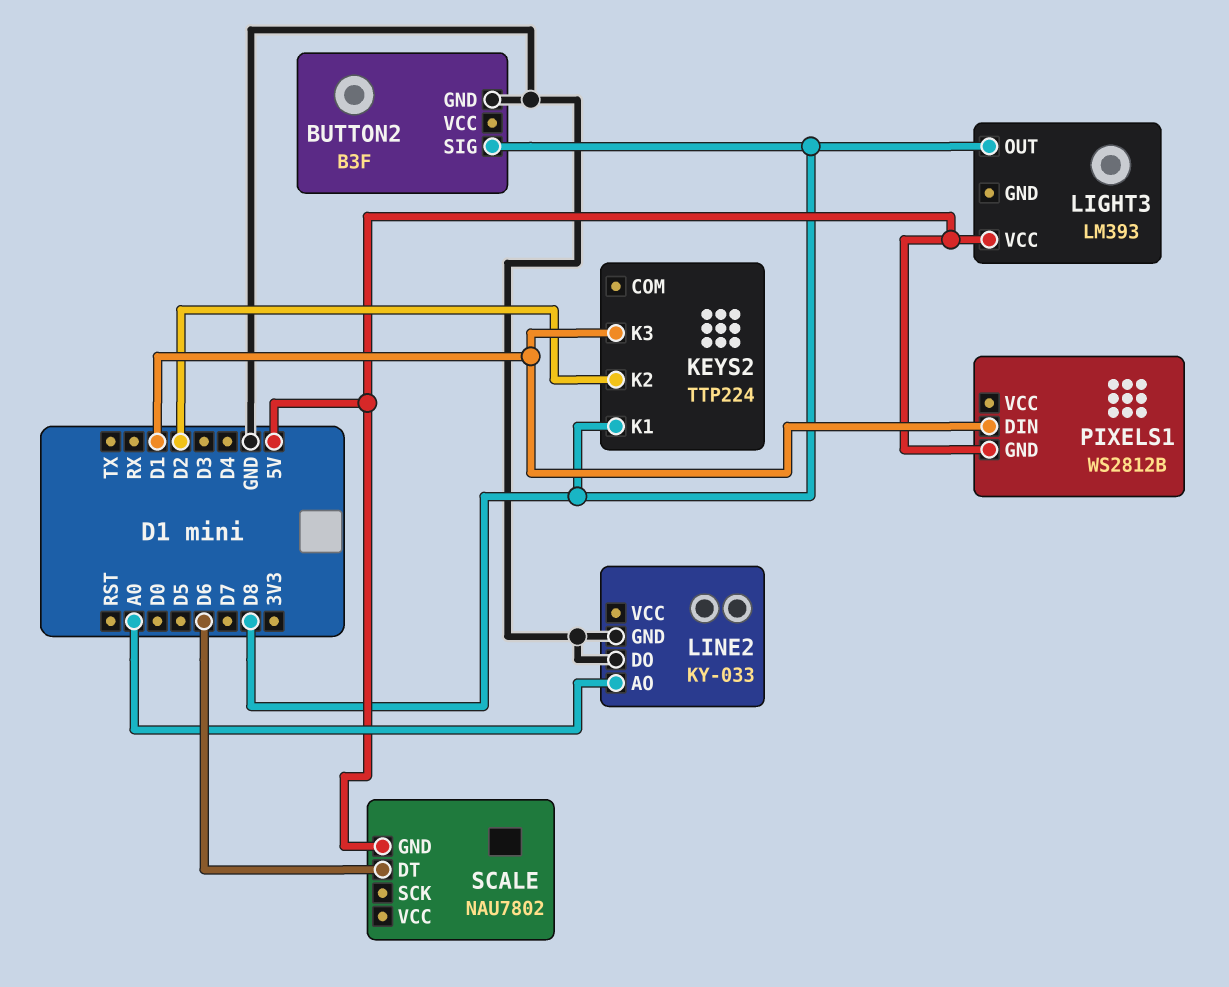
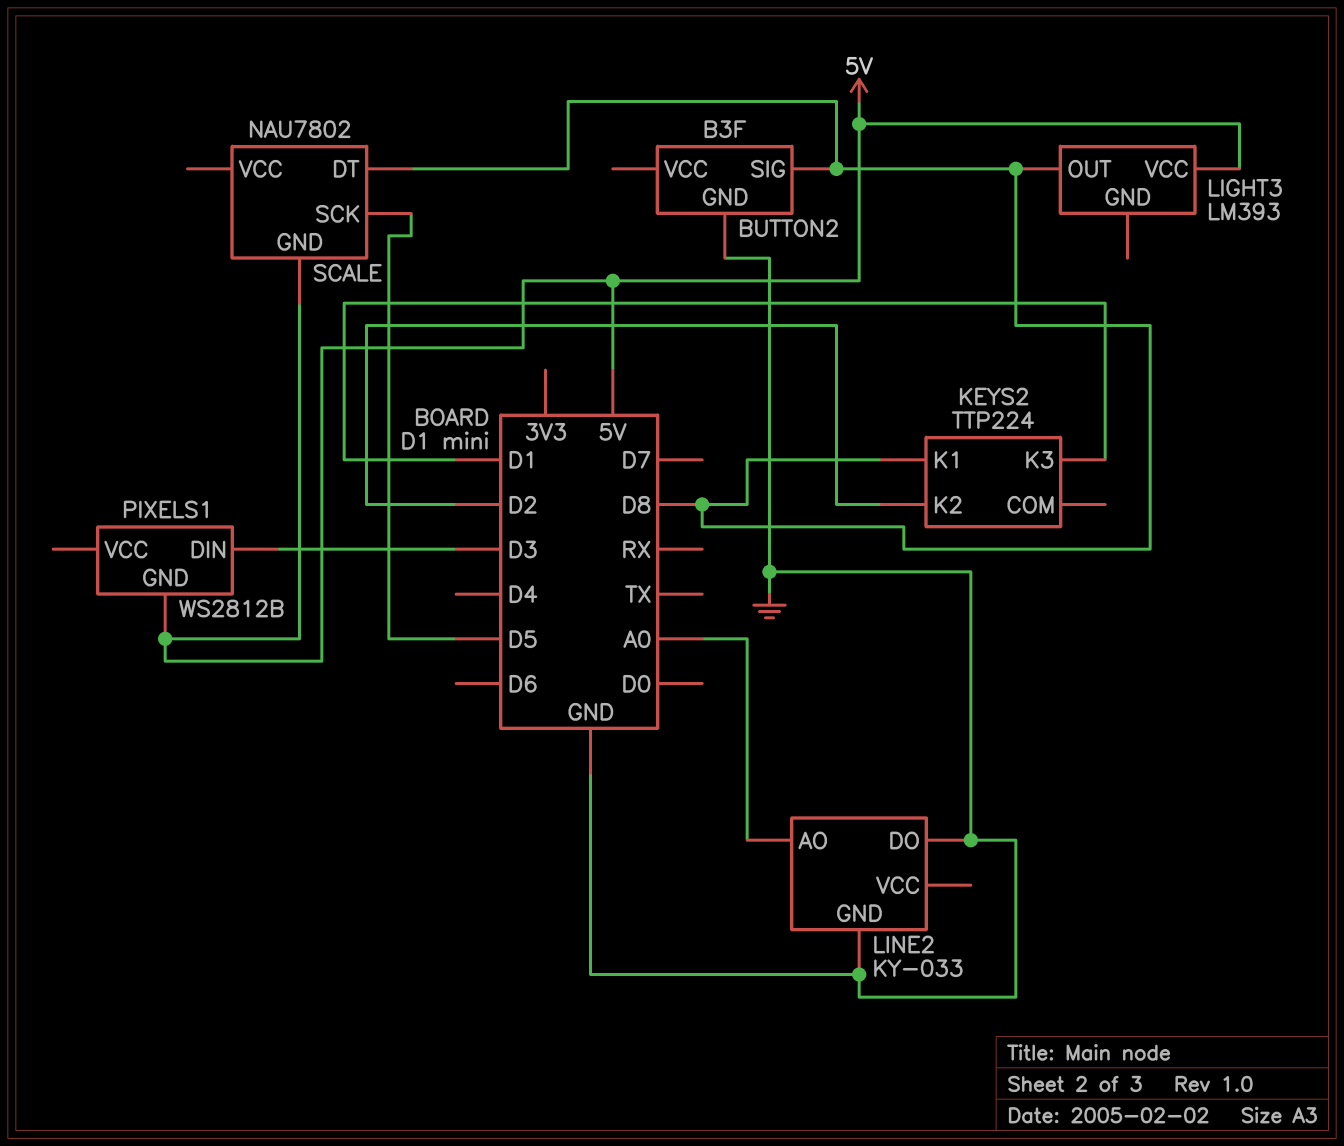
PIXELS1 pin DIN: D1 -> D3
SCALE pin DT: D6 -> D8
SCALE pin SCK: none -> D5

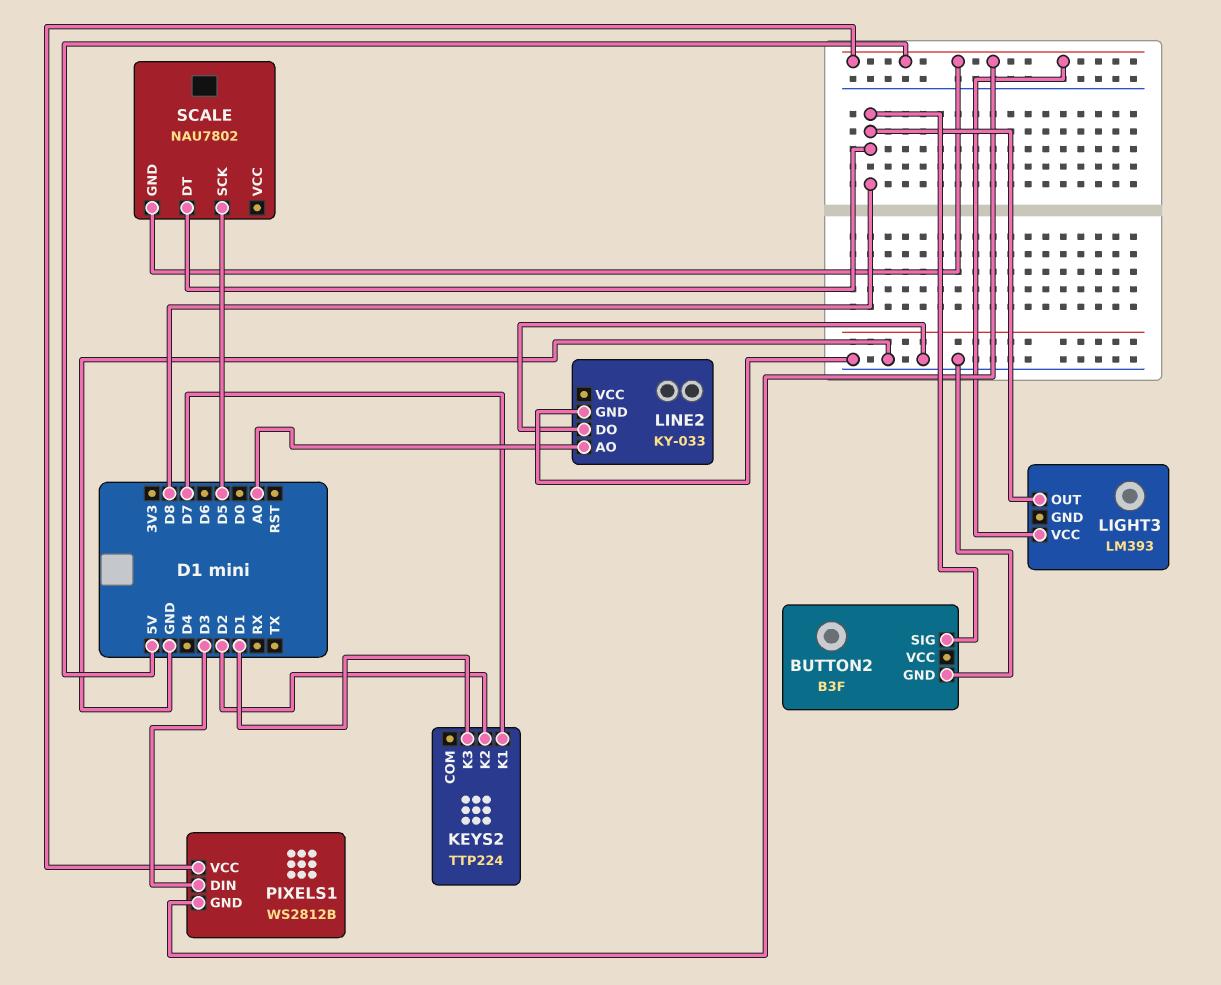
KEYS2 pin K1: D8 -> D7
PIXELS1 pin VCC: none -> 5V

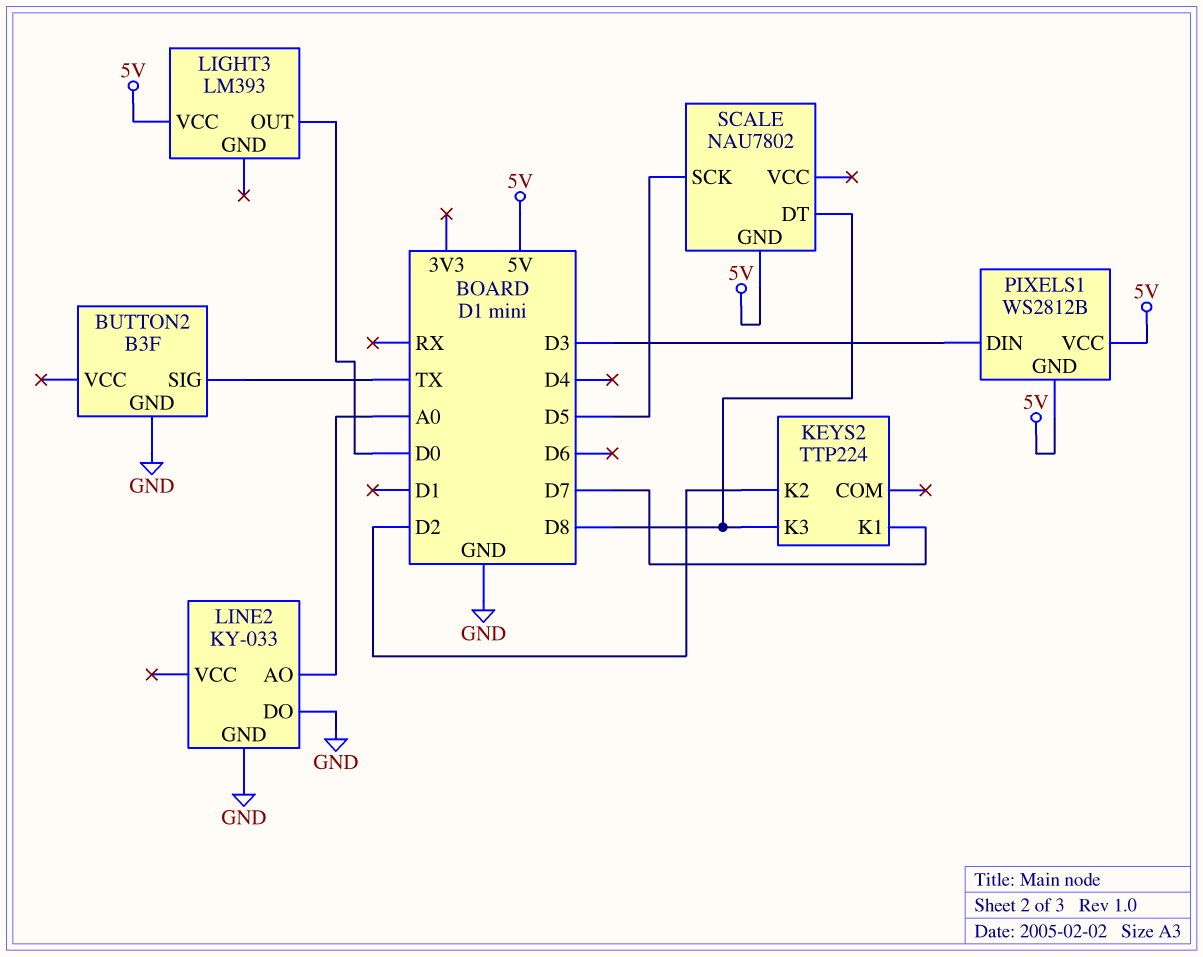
BUTTON2 pin SIG: D8 -> TX
KEYS2 pin K3: D1 -> D8
LIGHT3 pin OUT: D8 -> D0

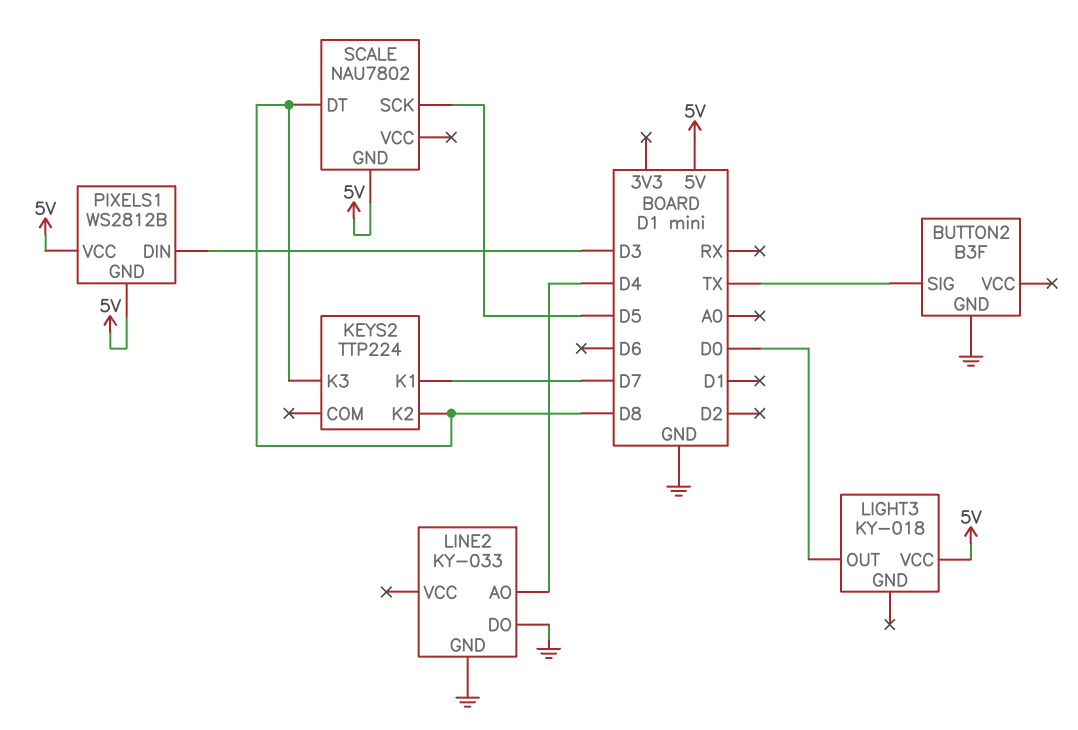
KEYS2 pin K2: D2 -> D8
LIGHT3: LM393 -> KY-018
LINE2 pin AO: A0 -> D4

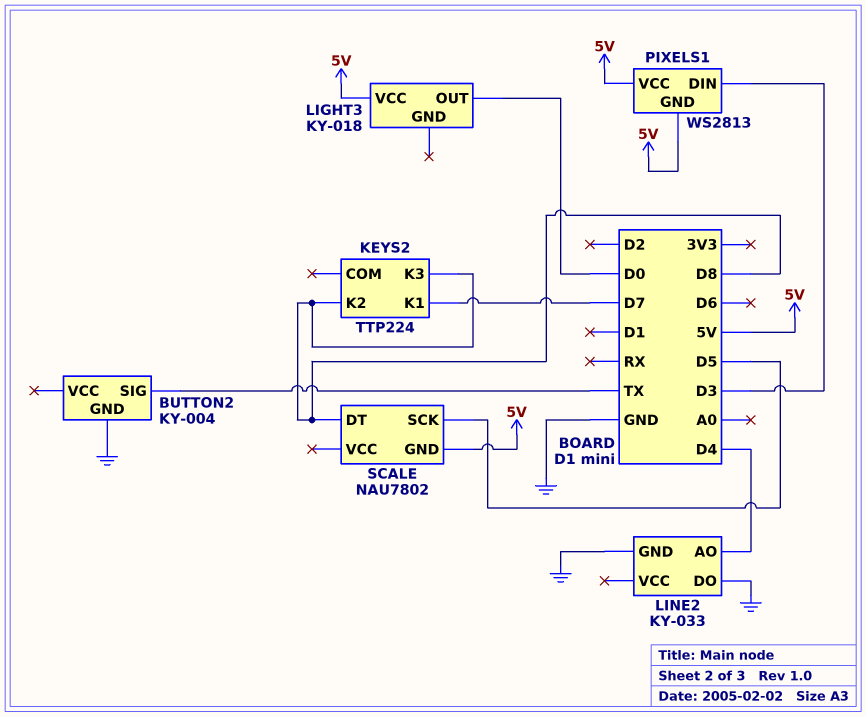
BUTTON2: B3F -> KY-004
PIXELS1: WS2812B -> WS2813

